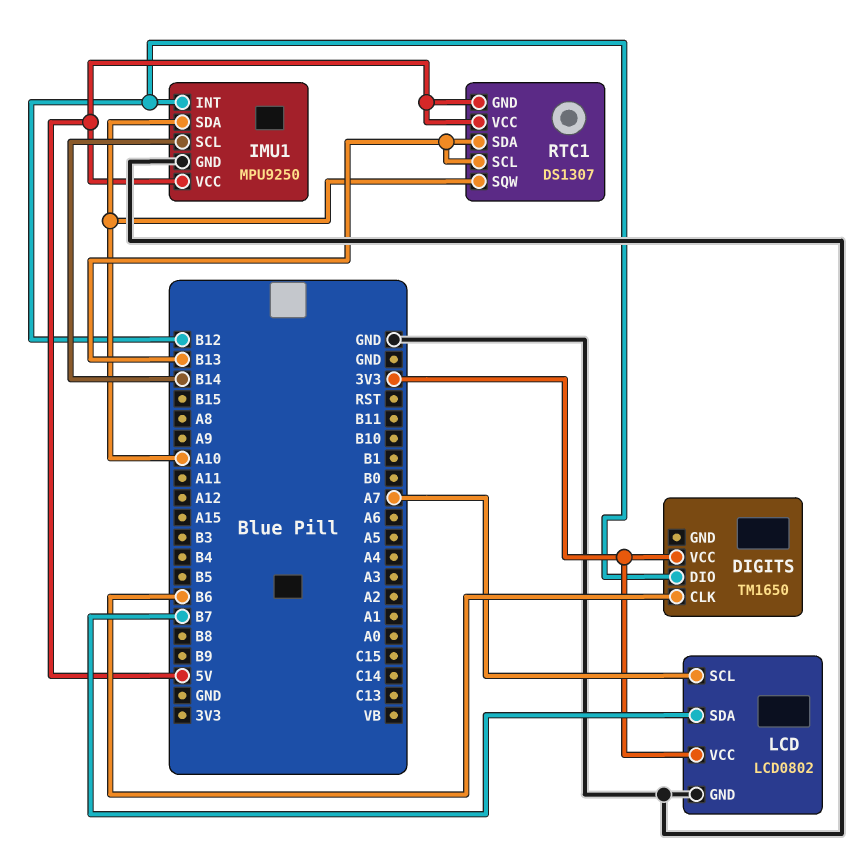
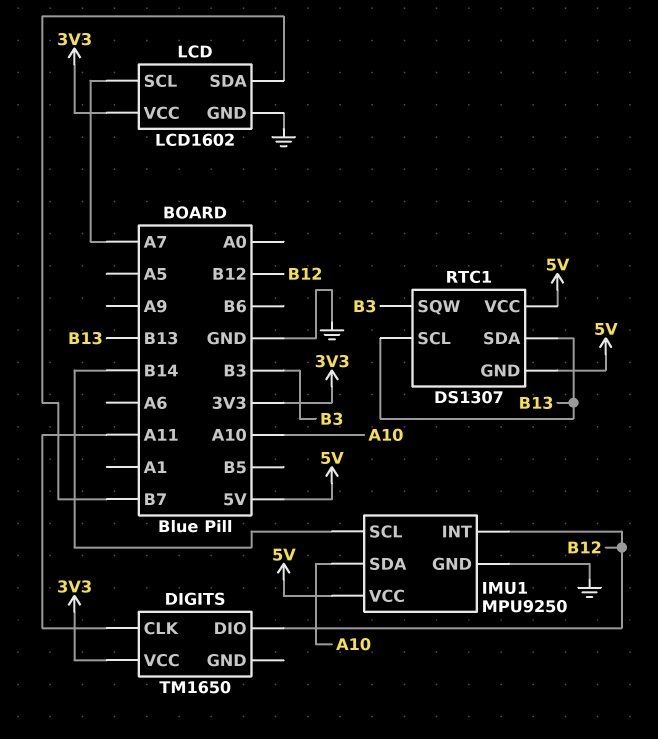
DIGITS pin CLK: B6 -> A11
LCD: LCD0802 -> LCD1602
RTC1 pin SQW: A10 -> B3

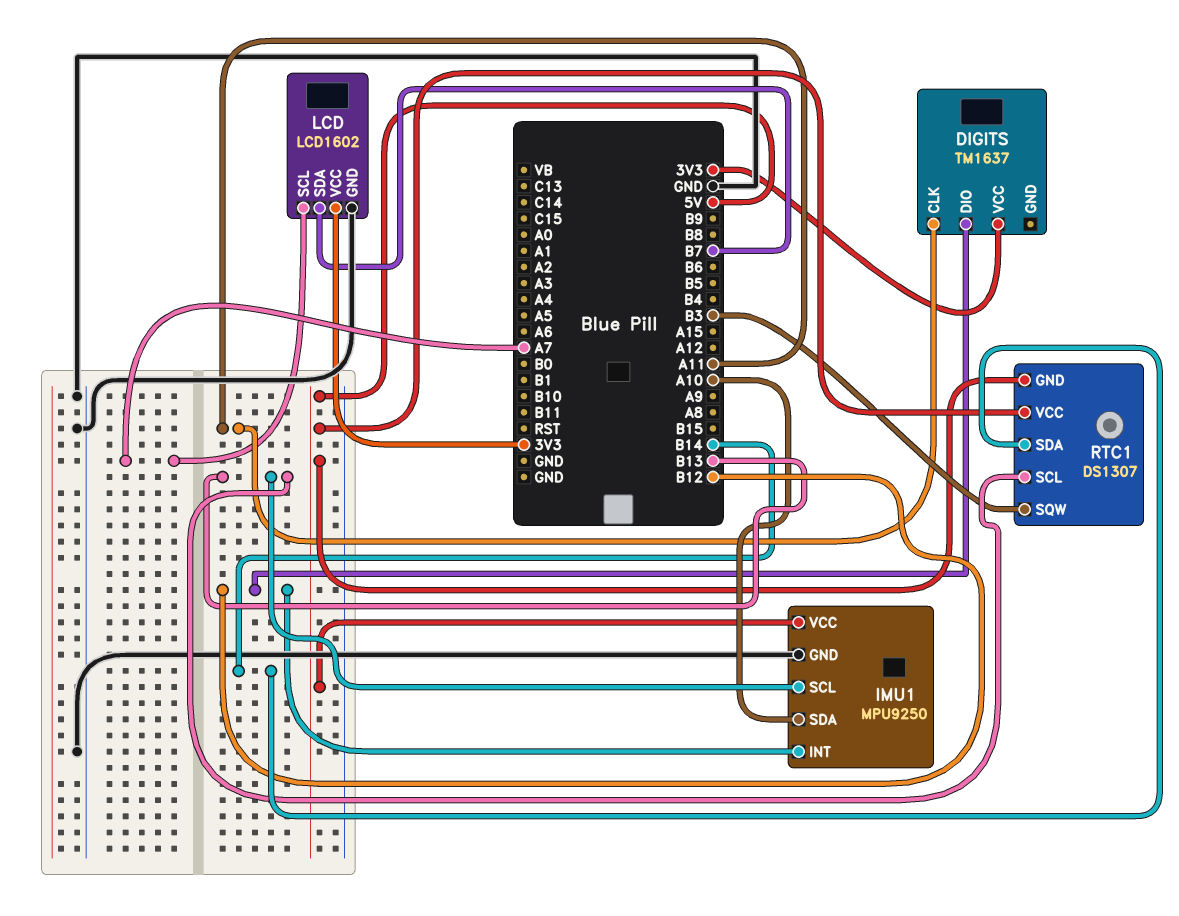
DIGITS: TM1650 -> TM1637
IMU1 pin SCL: B14 -> B13
RTC1 pin SDA: B13 -> B14

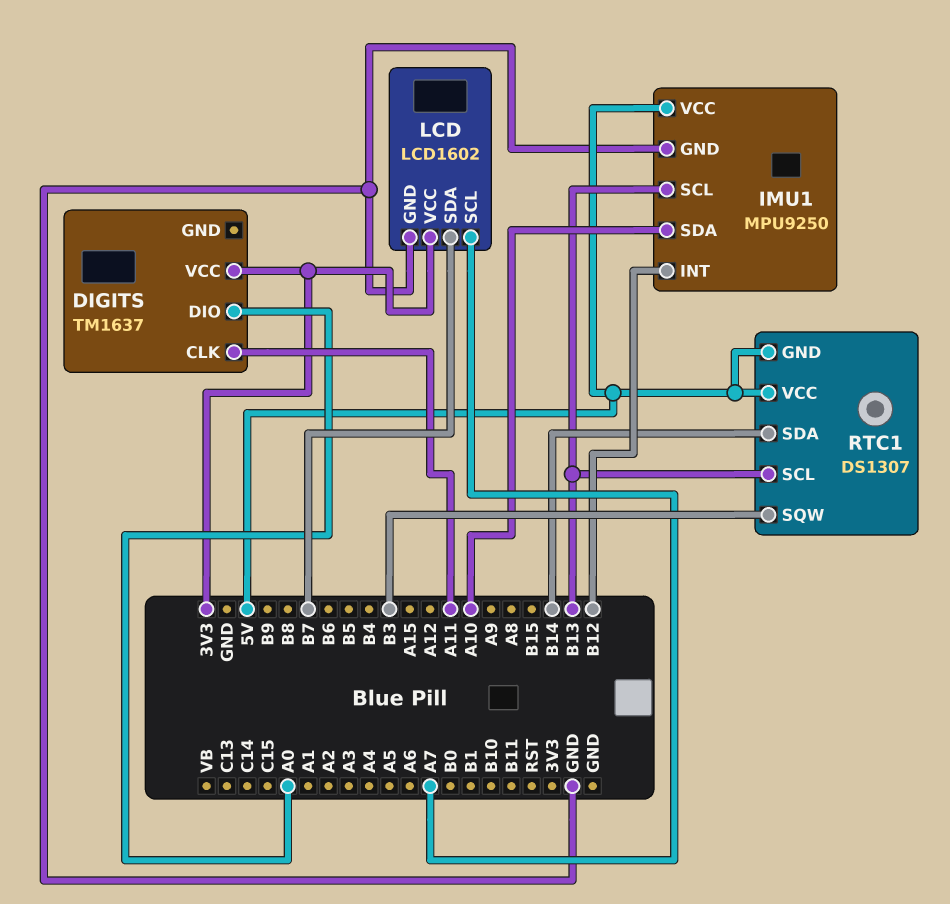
DIGITS pin DIO: B12 -> A0

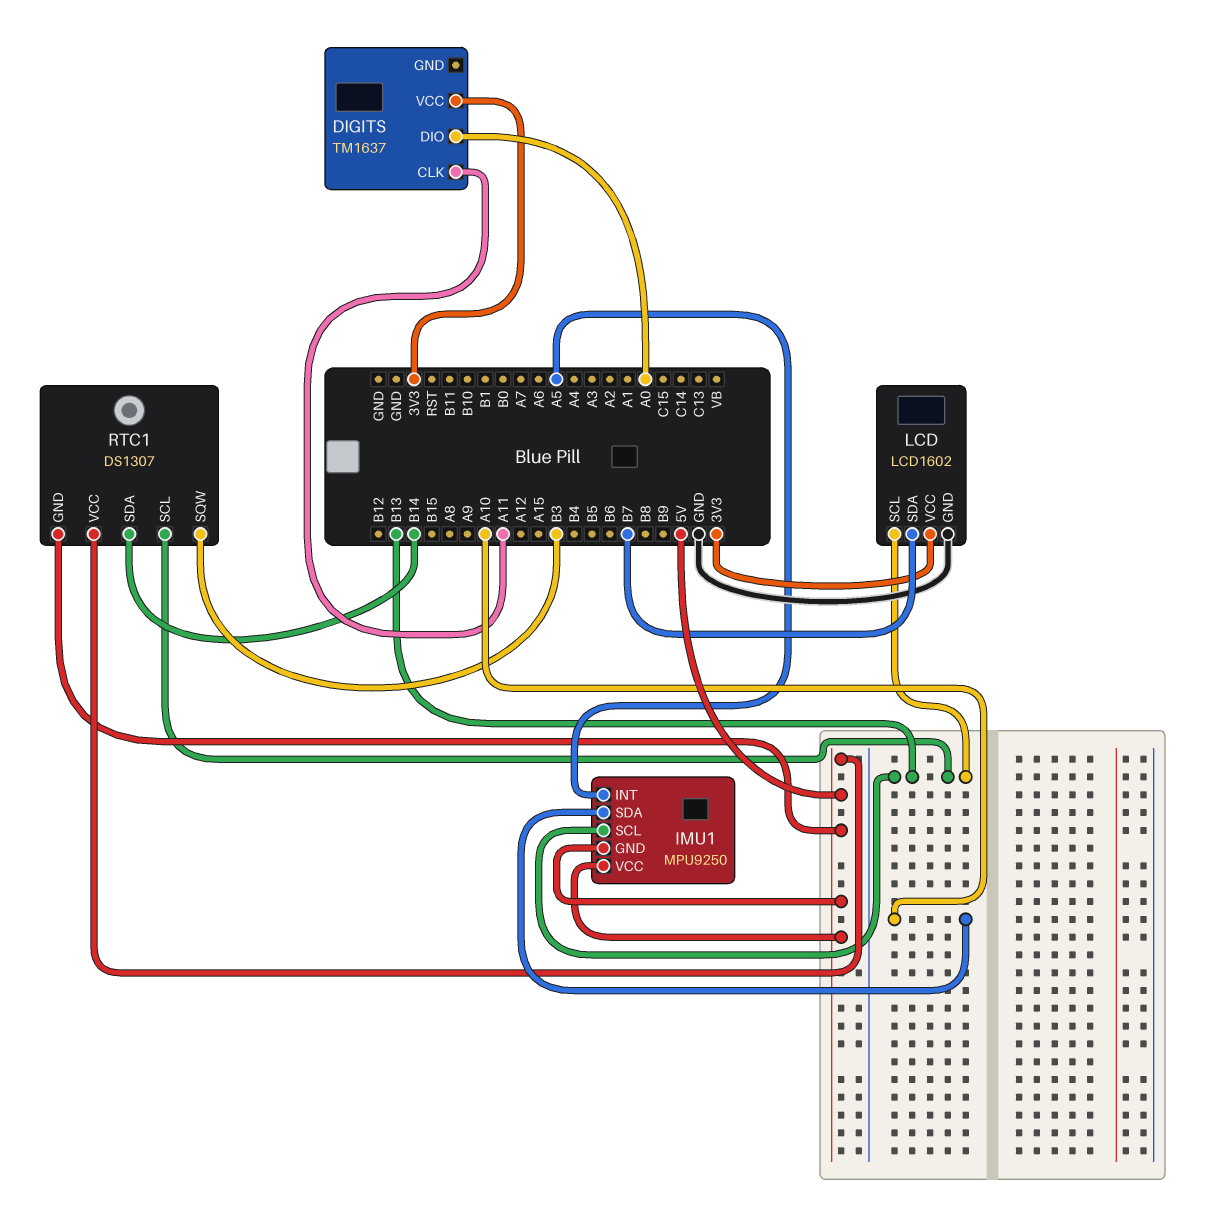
IMU1 pin GND: GND -> 5V
IMU1 pin INT: B12 -> A5
LCD pin SCL: A7 -> B13

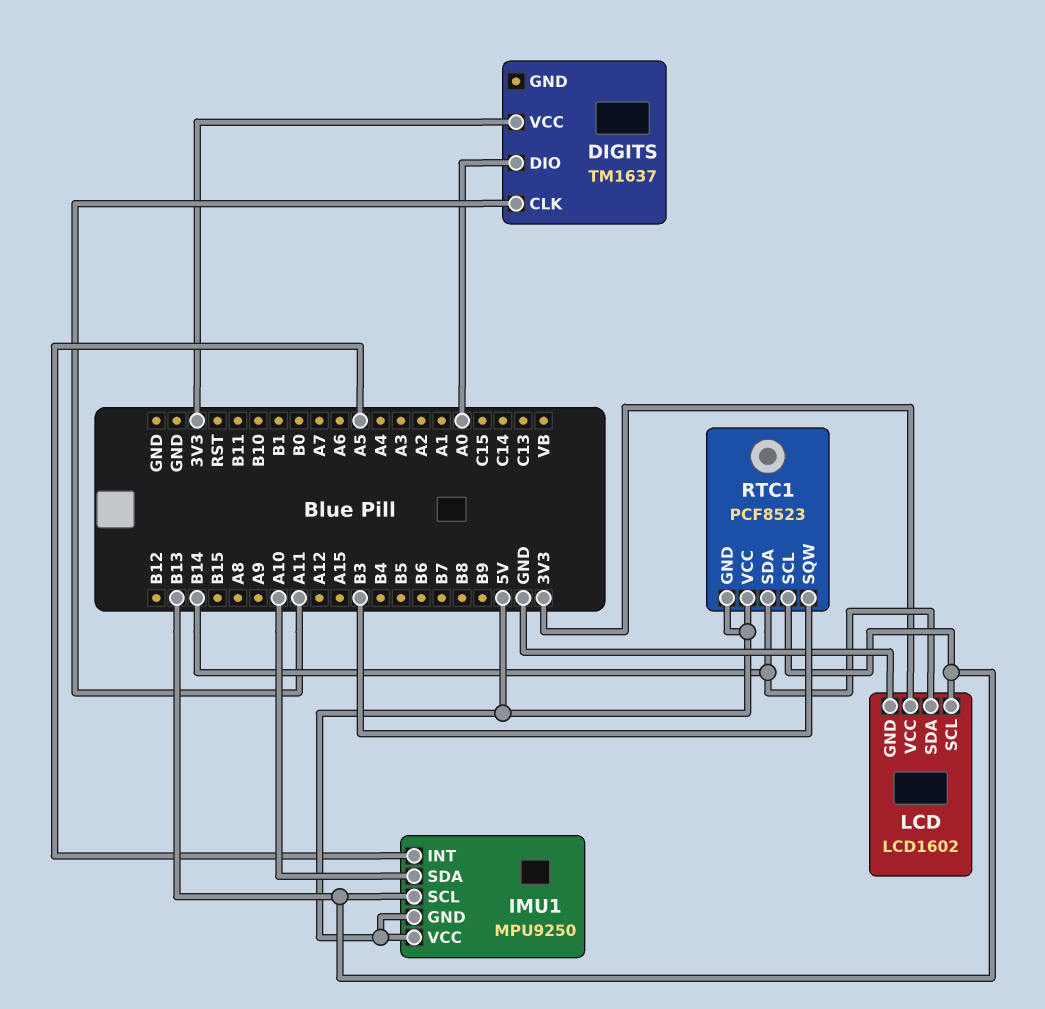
LCD pin SDA: B7 -> B14
RTC1: DS1307 -> PCF8523

